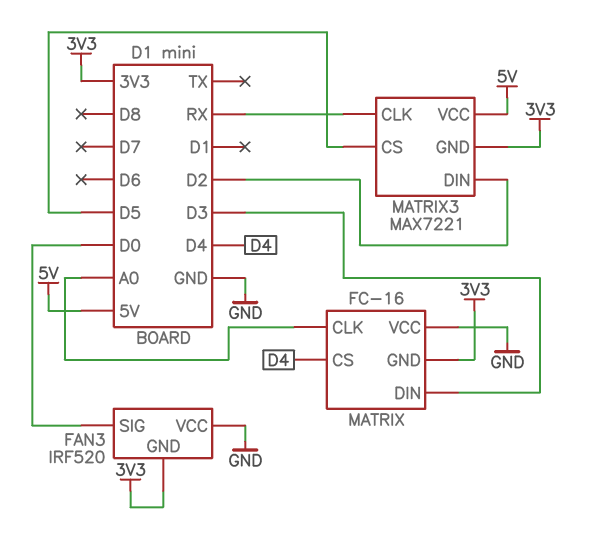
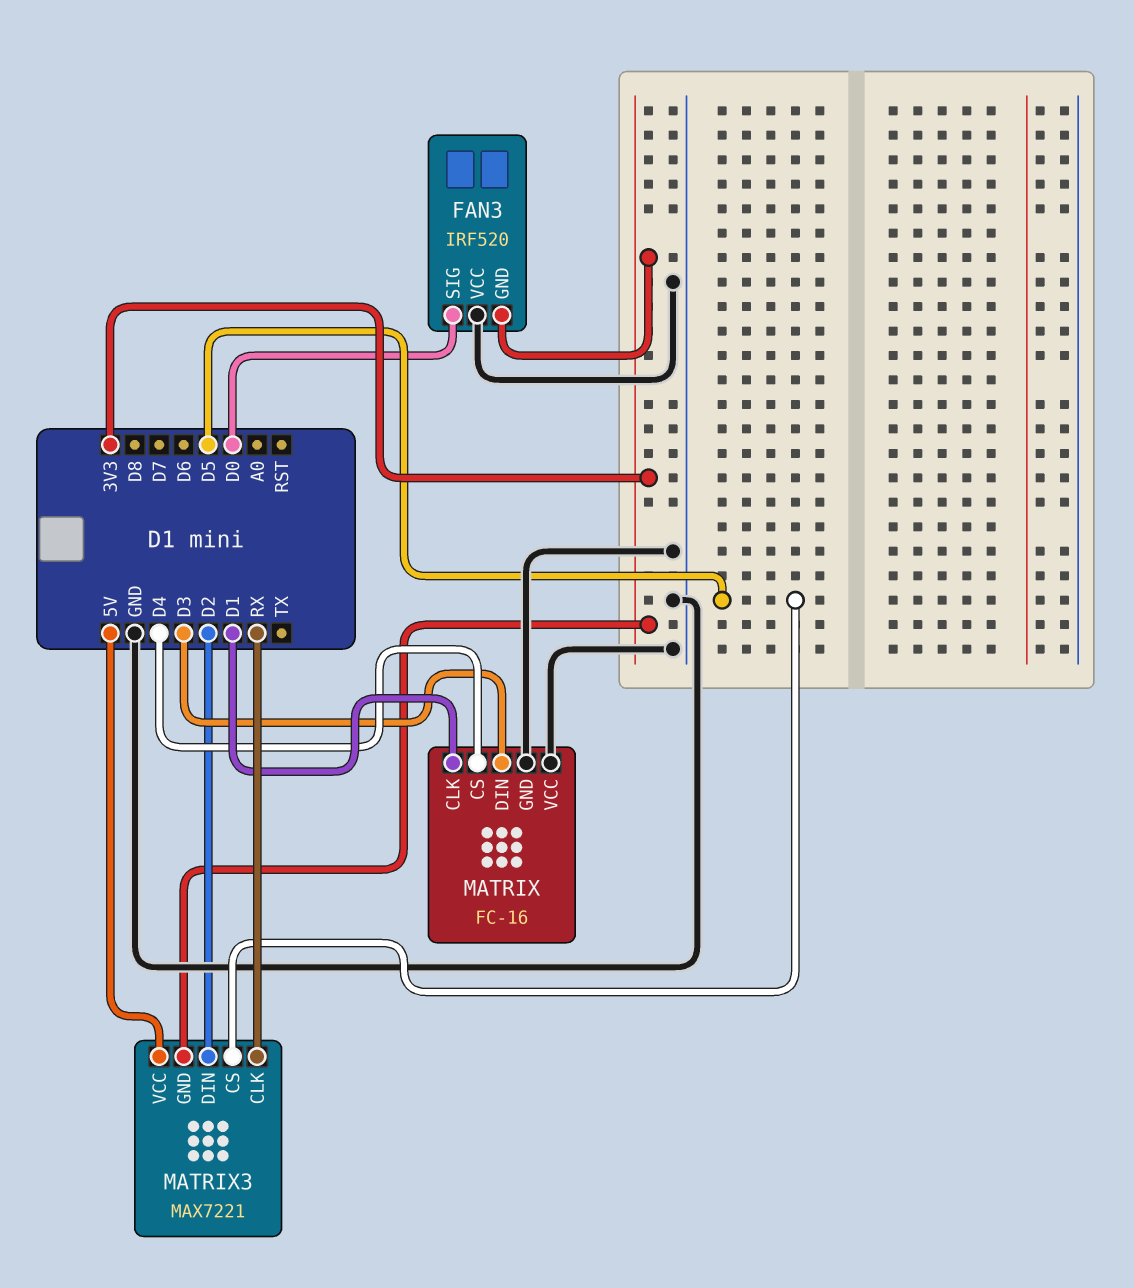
MATRIX pin CLK: A0 -> D1
MATRIX pin GND: 3V3 -> GND

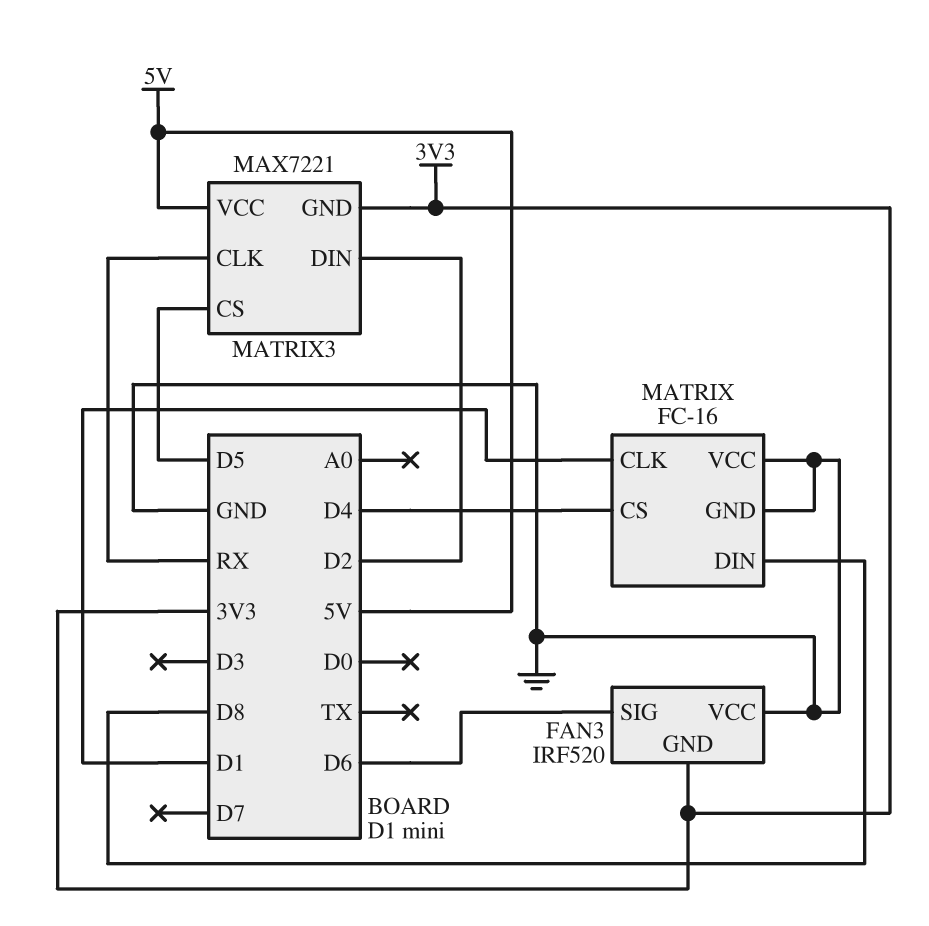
FAN3 pin SIG: D0 -> D6
MATRIX pin DIN: D3 -> D8

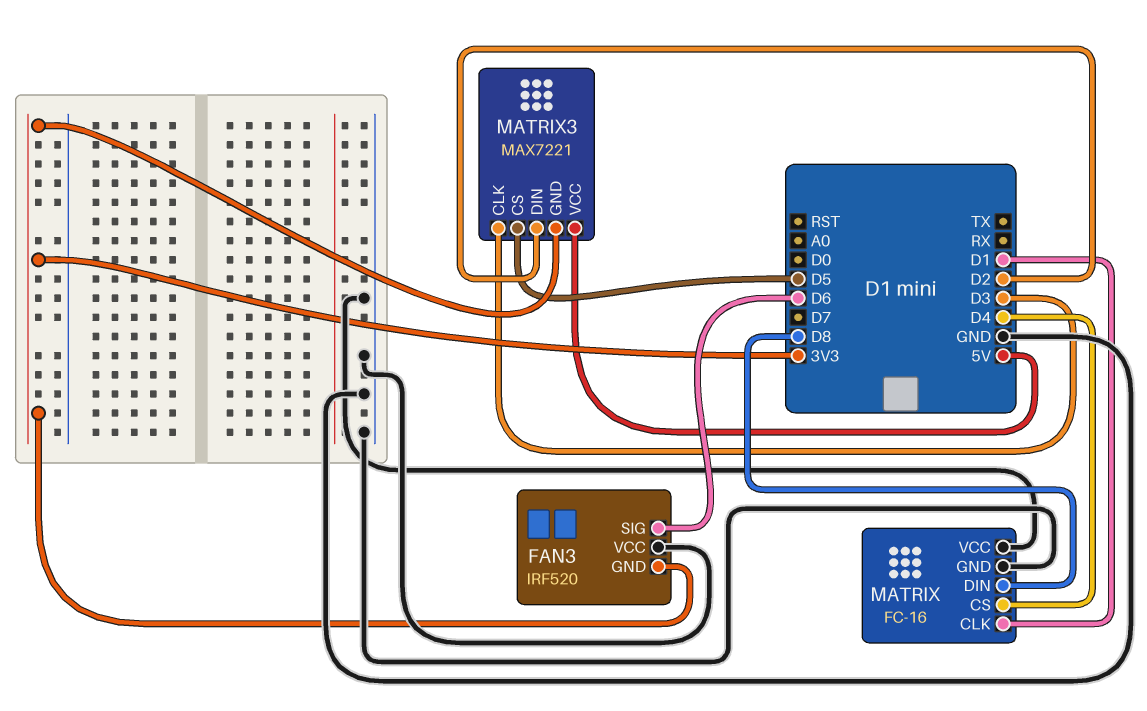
MATRIX3 pin CLK: RX -> D3

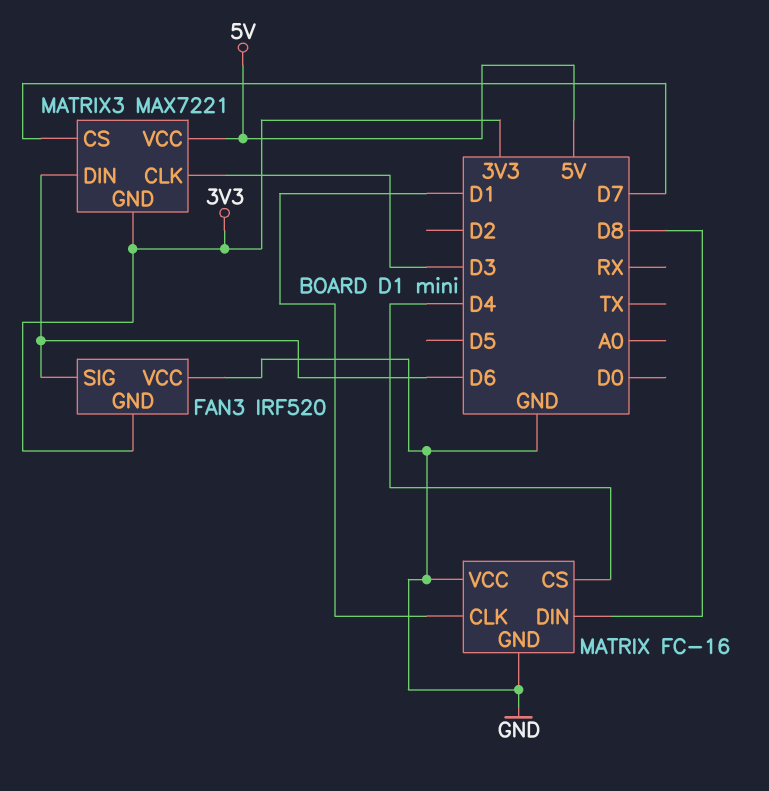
MATRIX3 pin CS: D5 -> D7
MATRIX3 pin DIN: D2 -> D6

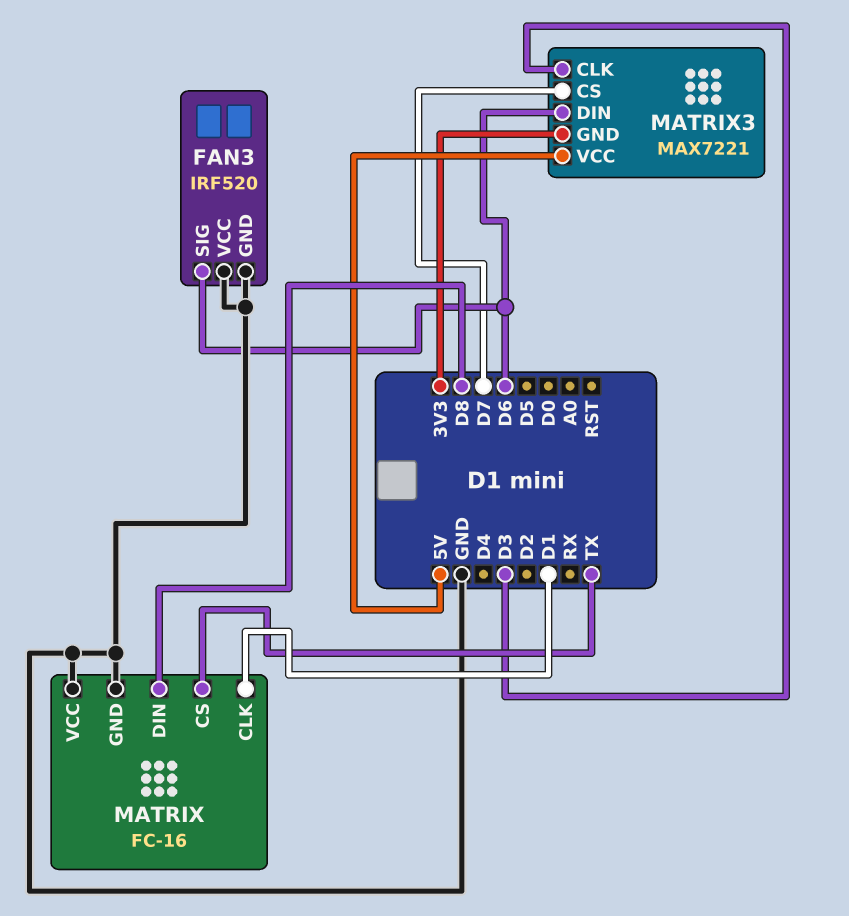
FAN3 pin GND: 3V3 -> GND
MATRIX pin CS: D4 -> TX

